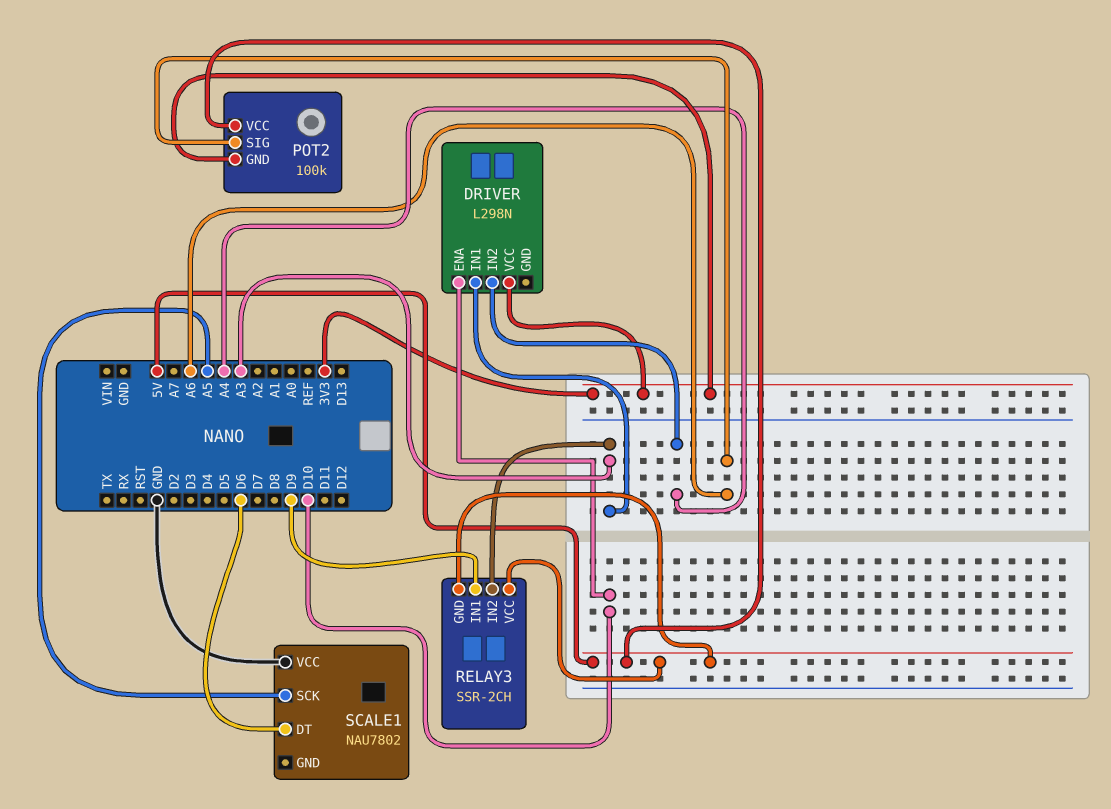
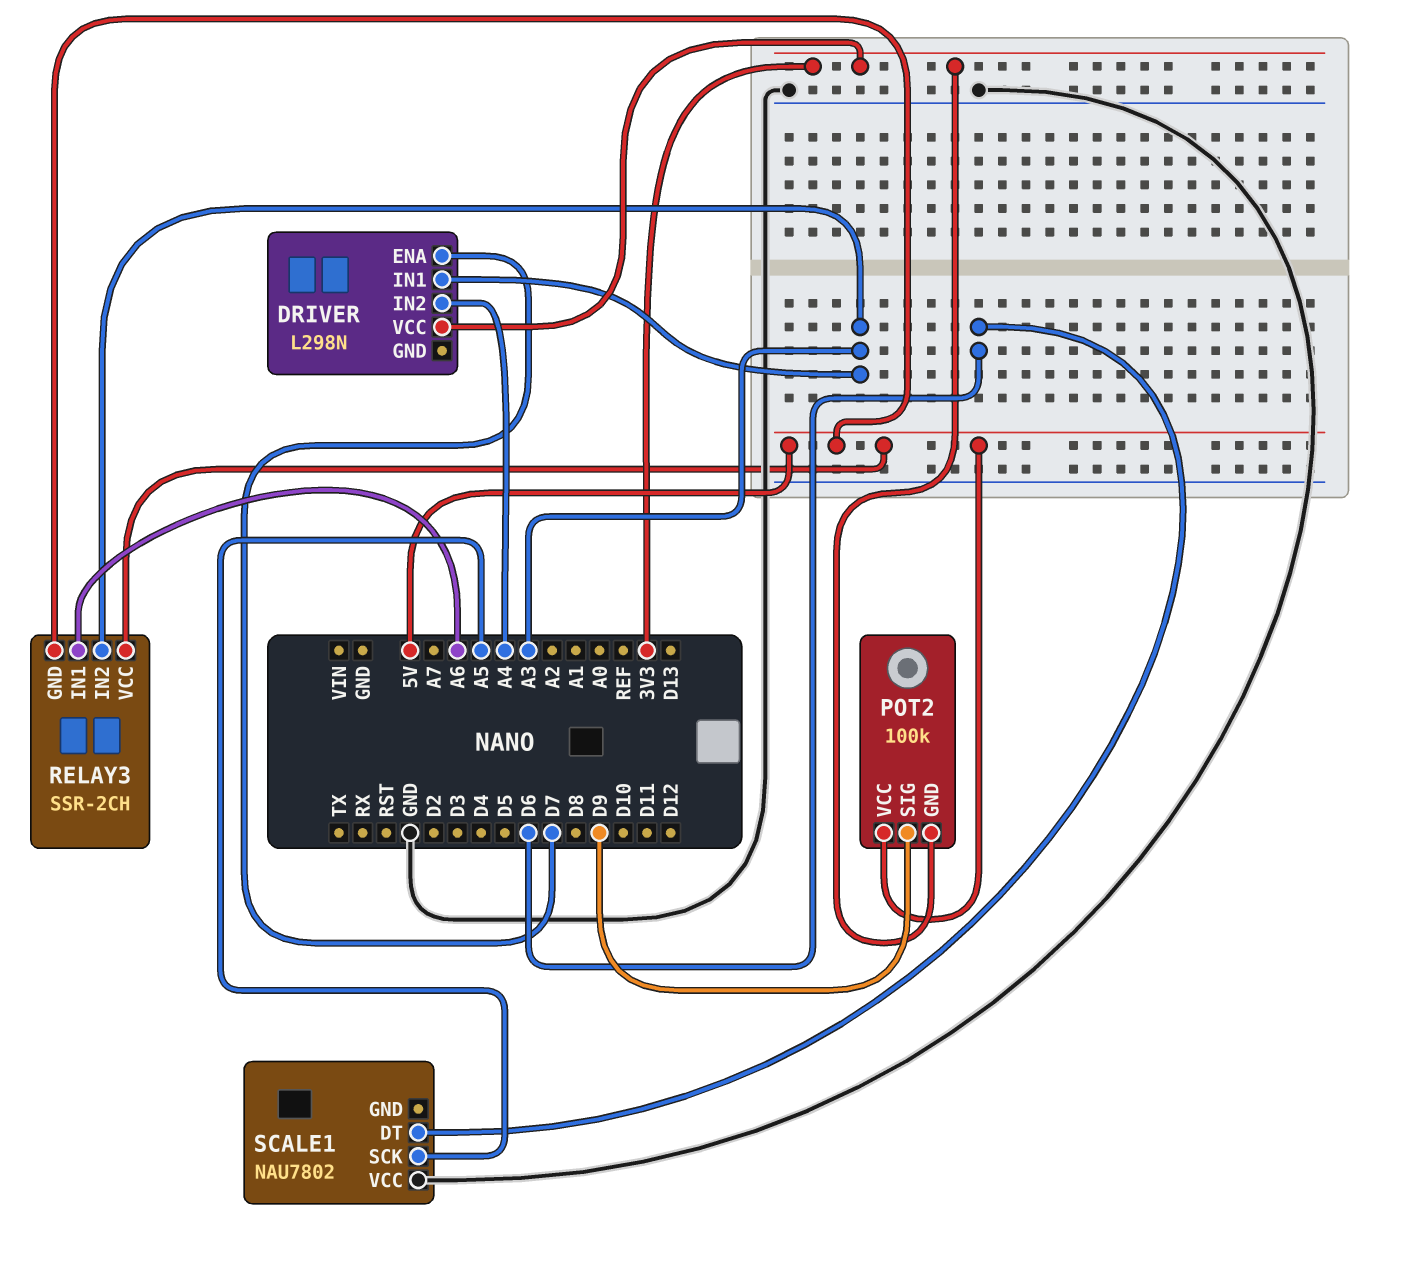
DRIVER pin ENA: D10 -> D7
POT2 pin SIG: A6 -> D9
RELAY3 pin IN1: D9 -> A6

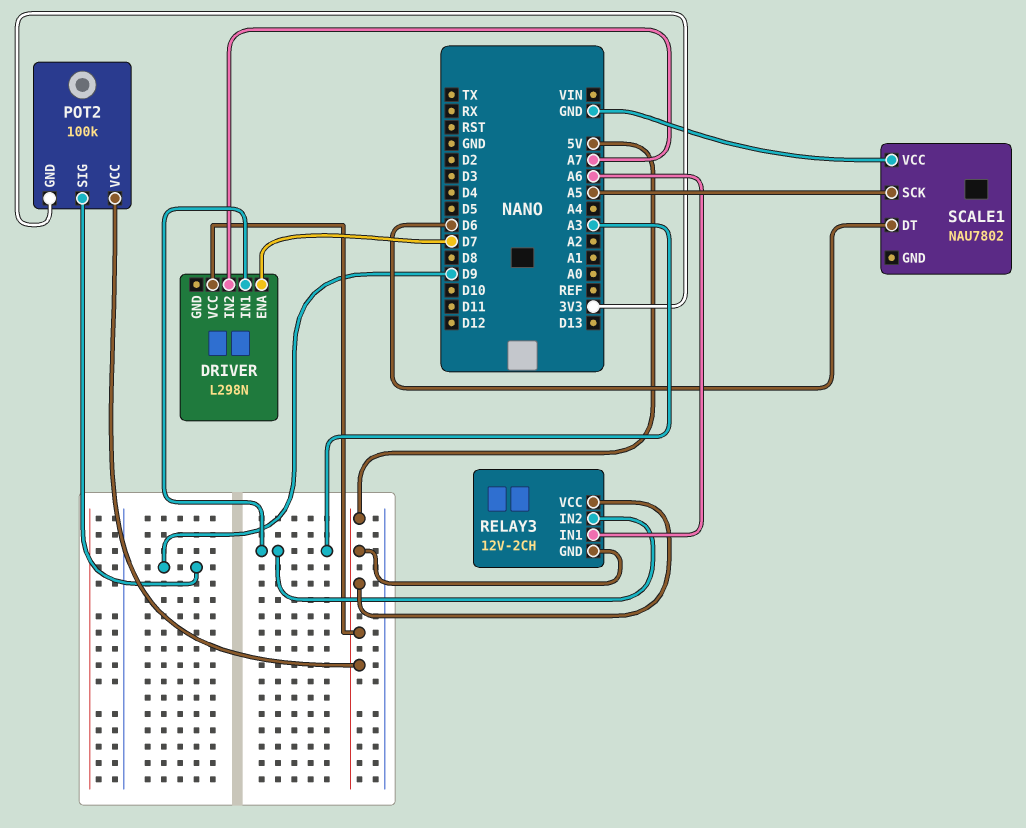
DRIVER pin IN2: A4 -> A7
DRIVER pin VCC: 3V3 -> 5V
RELAY3: SSR-2CH -> 12V-2CH

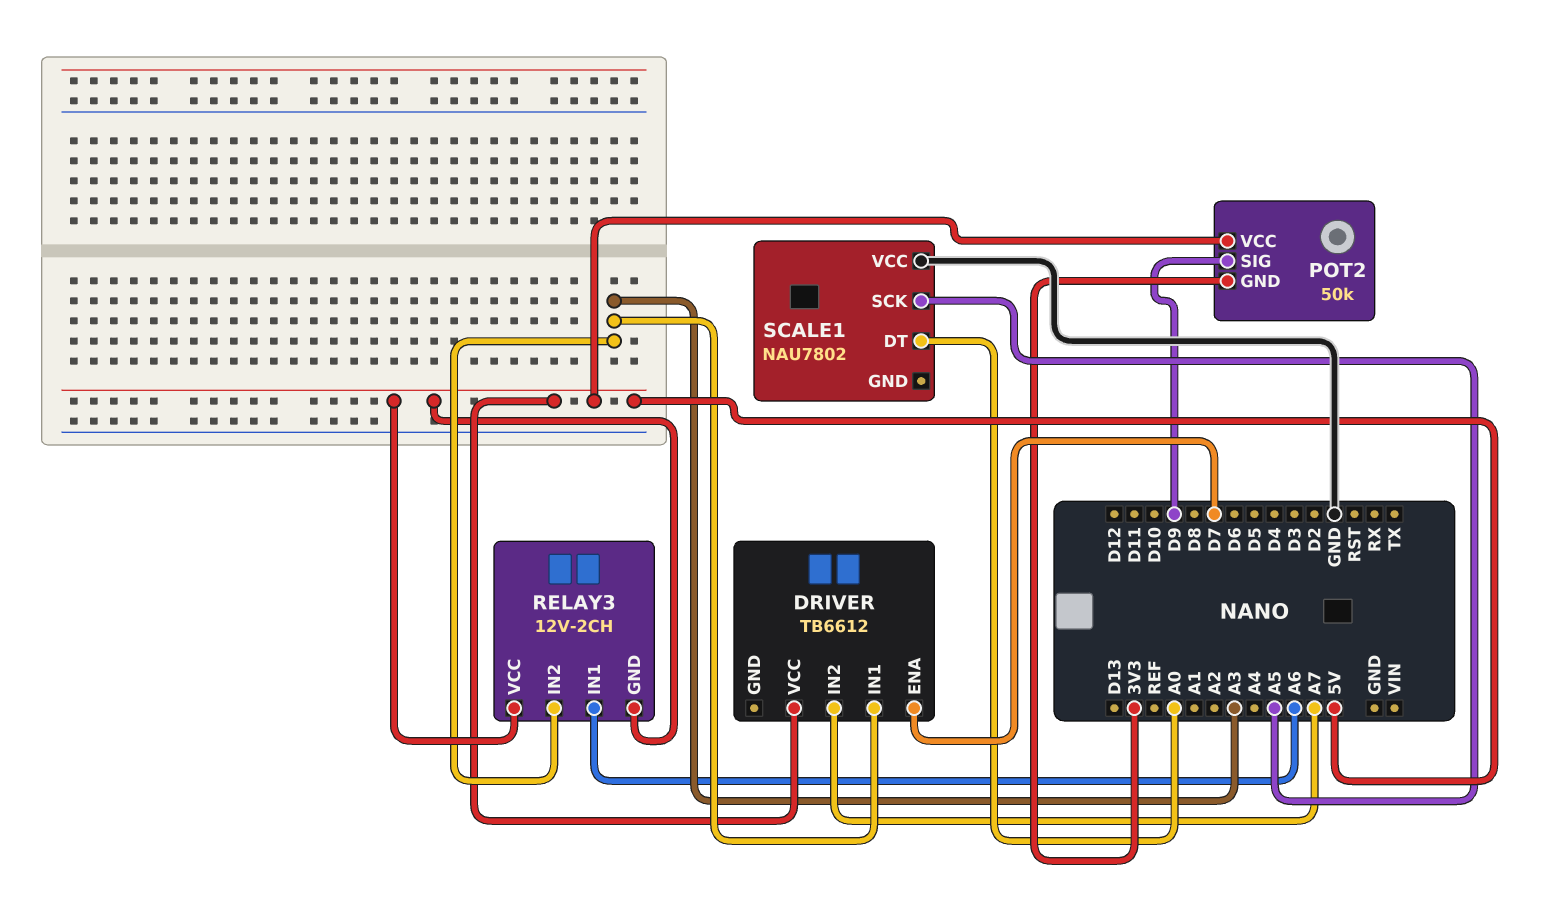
DRIVER: L298N -> TB6612
POT2: 100k -> 50k
SCALE1 pin DT: D6 -> A0

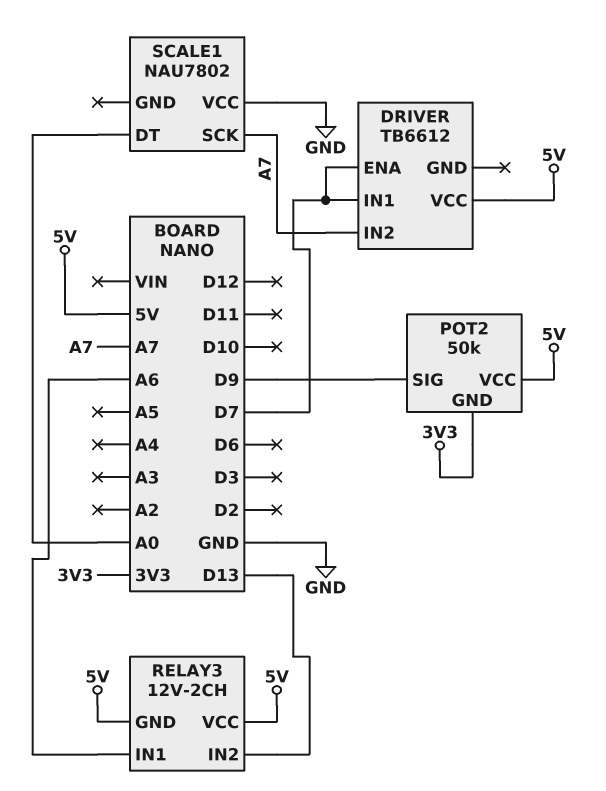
DRIVER pin IN1: A3 -> D7
RELAY3 pin IN2: A3 -> D13
SCALE1 pin SCK: A5 -> A7

